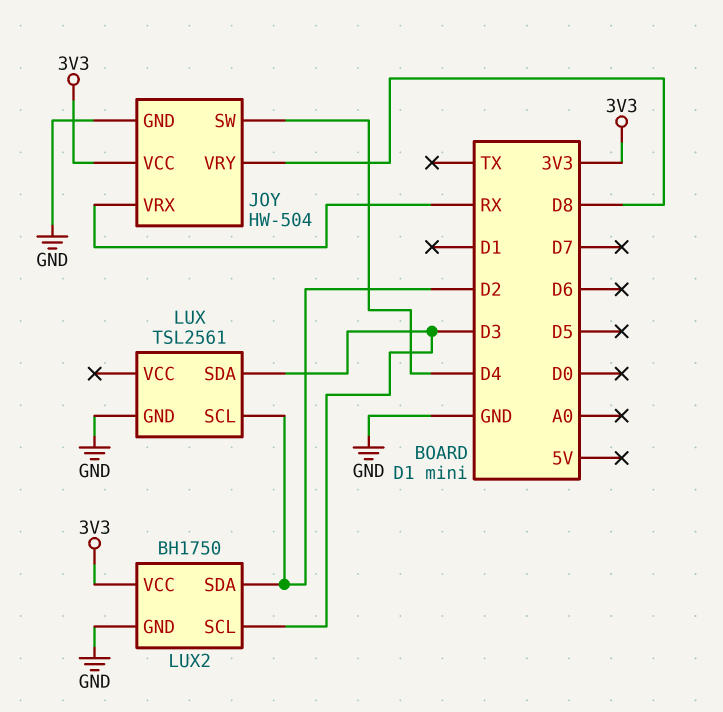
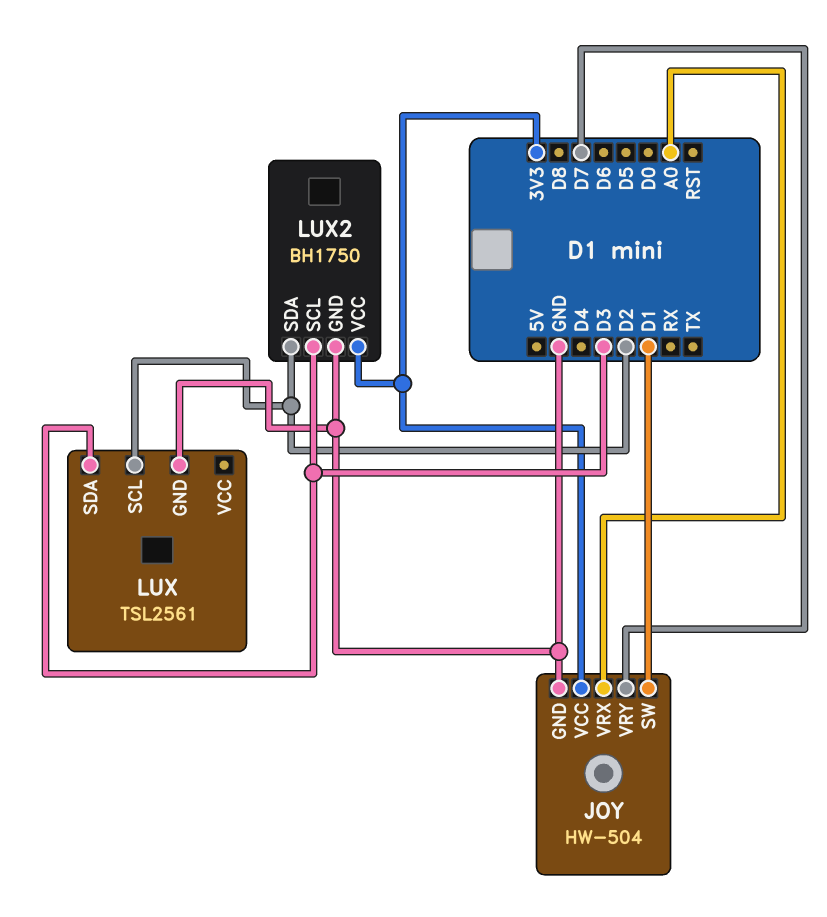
JOY pin SW: D4 -> D1
JOY pin VRX: RX -> A0
JOY pin VRY: D8 -> D7

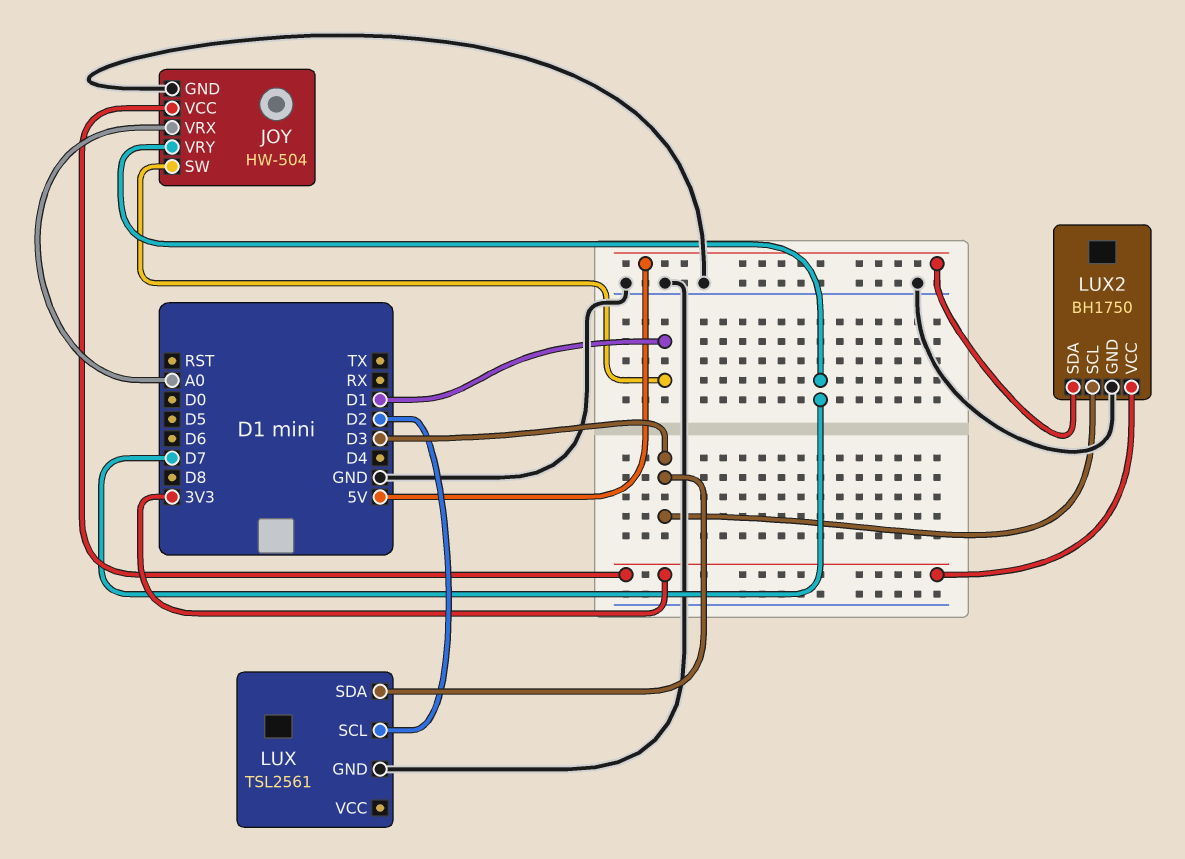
LUX2 pin SDA: D2 -> 5V

